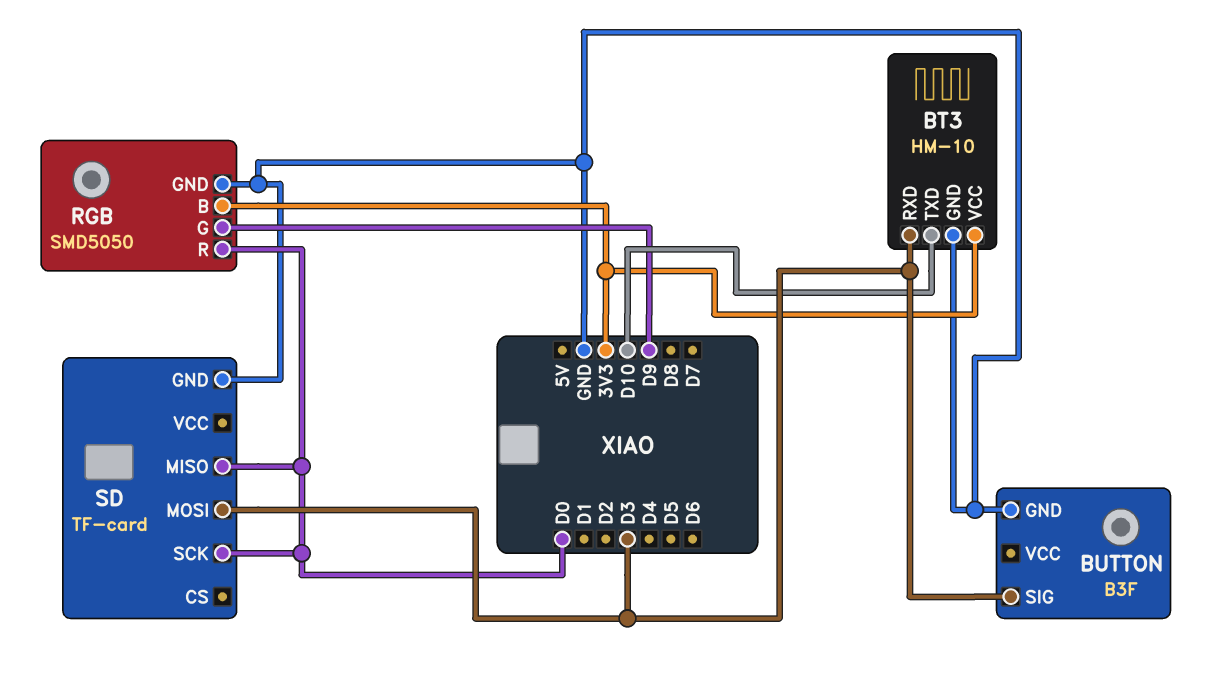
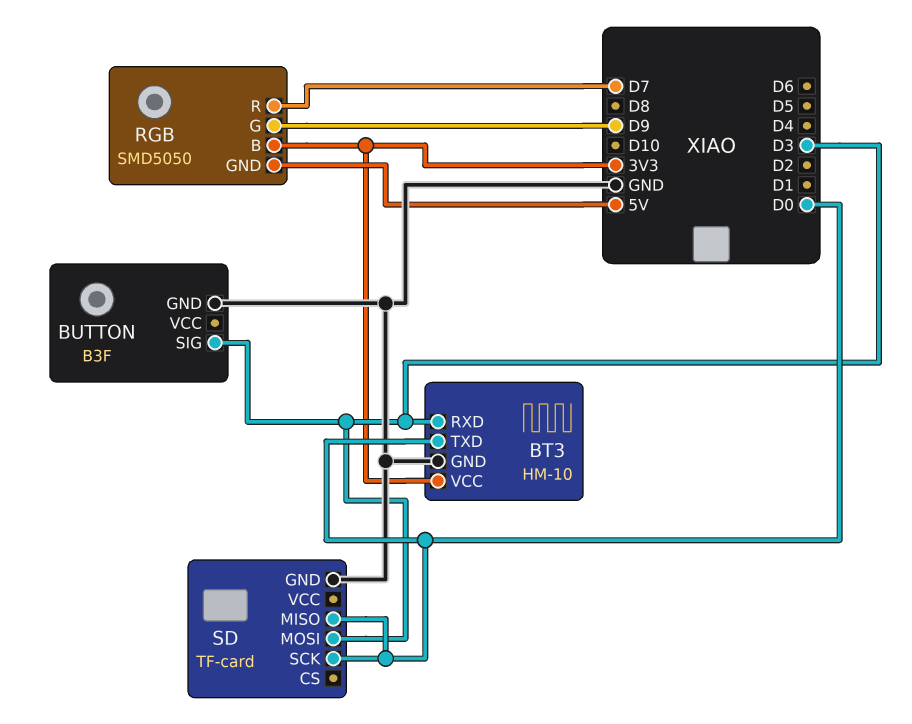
BT3 pin TXD: D10 -> D0
RGB pin GND: GND -> 5V
RGB pin R: D0 -> D7

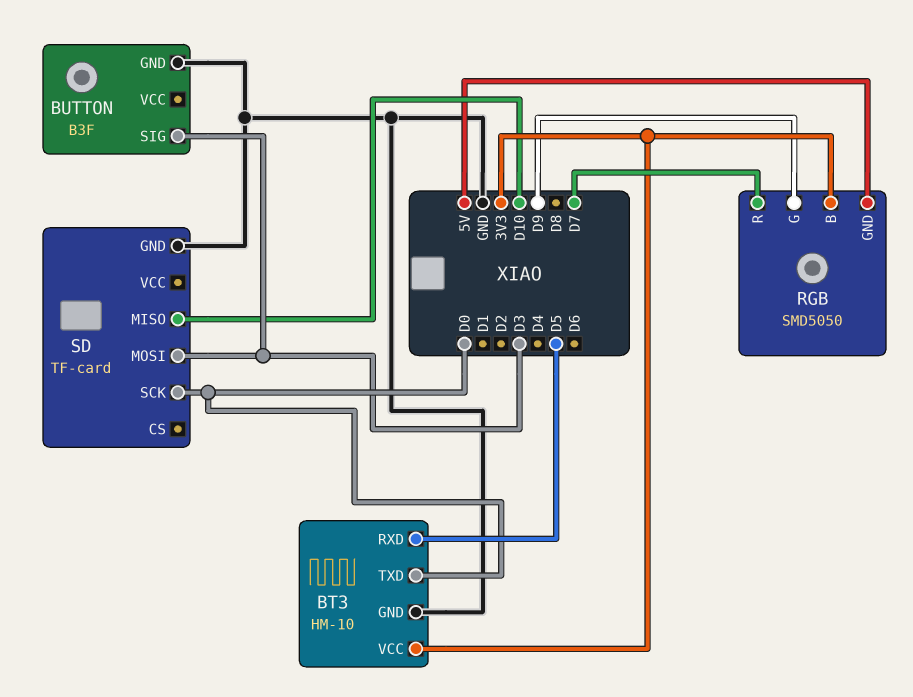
BT3 pin RXD: D3 -> D5
SD pin MISO: D0 -> D10

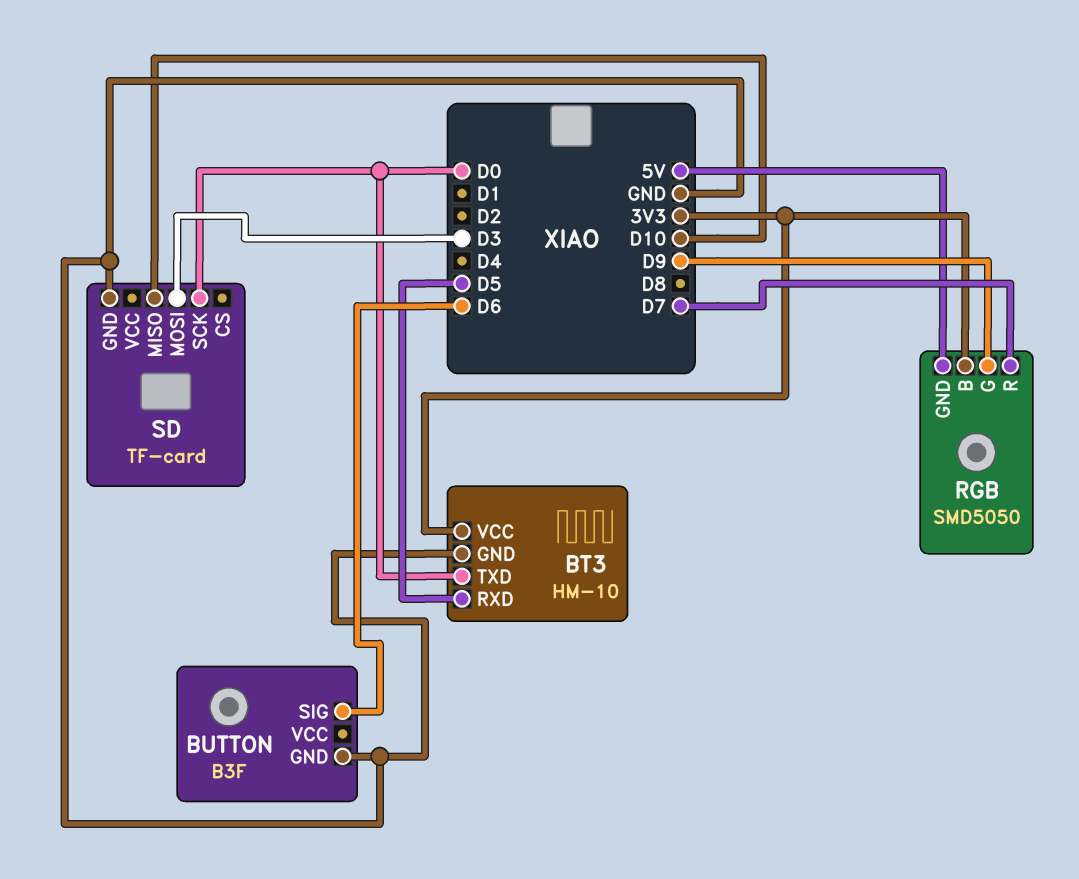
BUTTON pin SIG: D3 -> D6

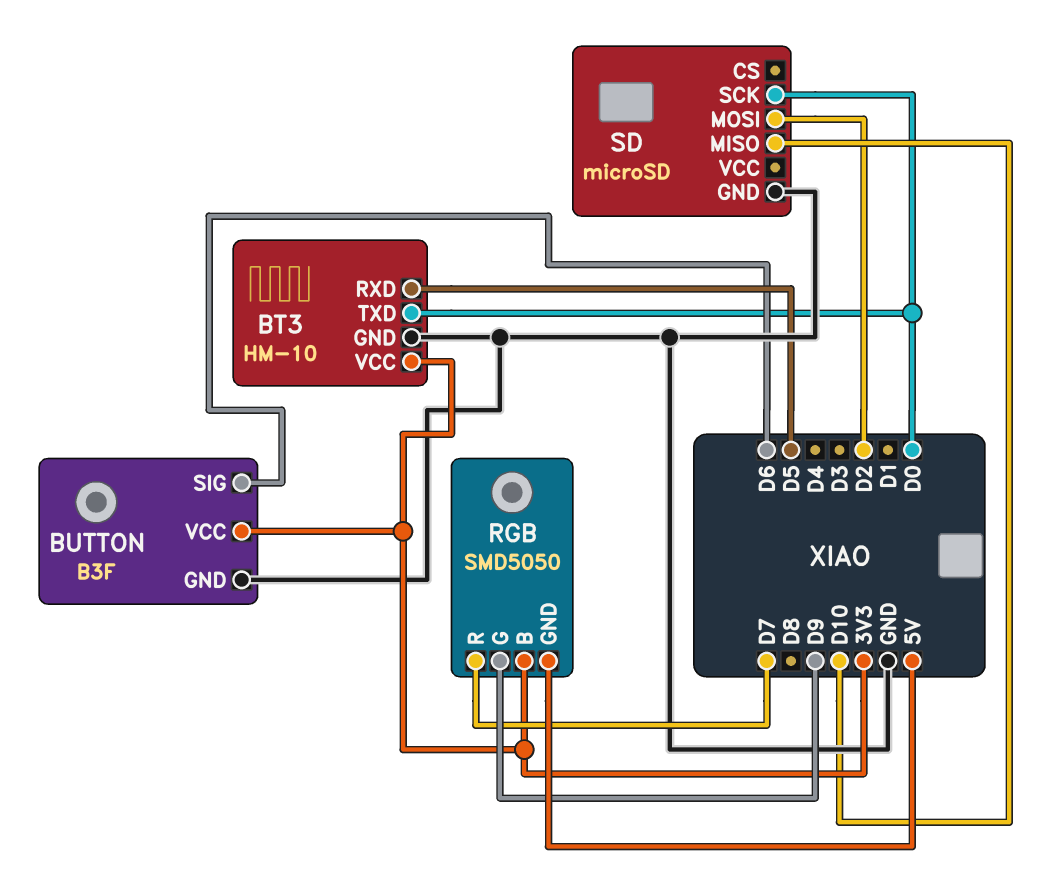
BUTTON pin VCC: none -> 3V3
SD: TF-card -> microSD
SD pin MOSI: D3 -> D2

